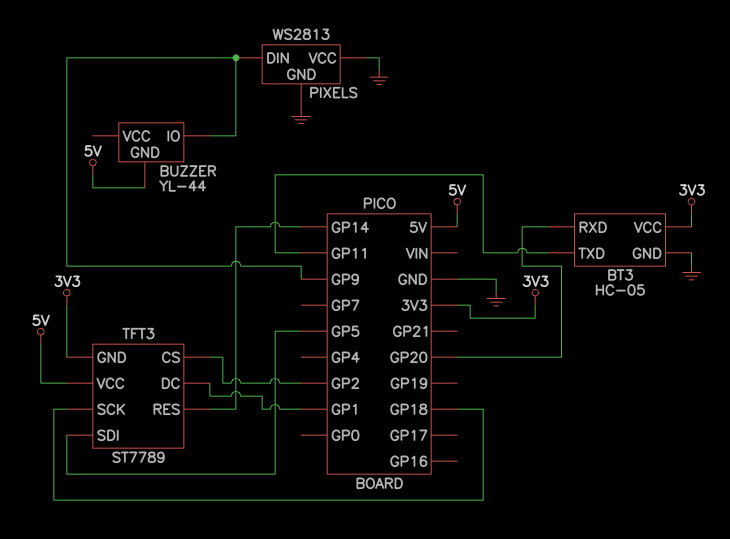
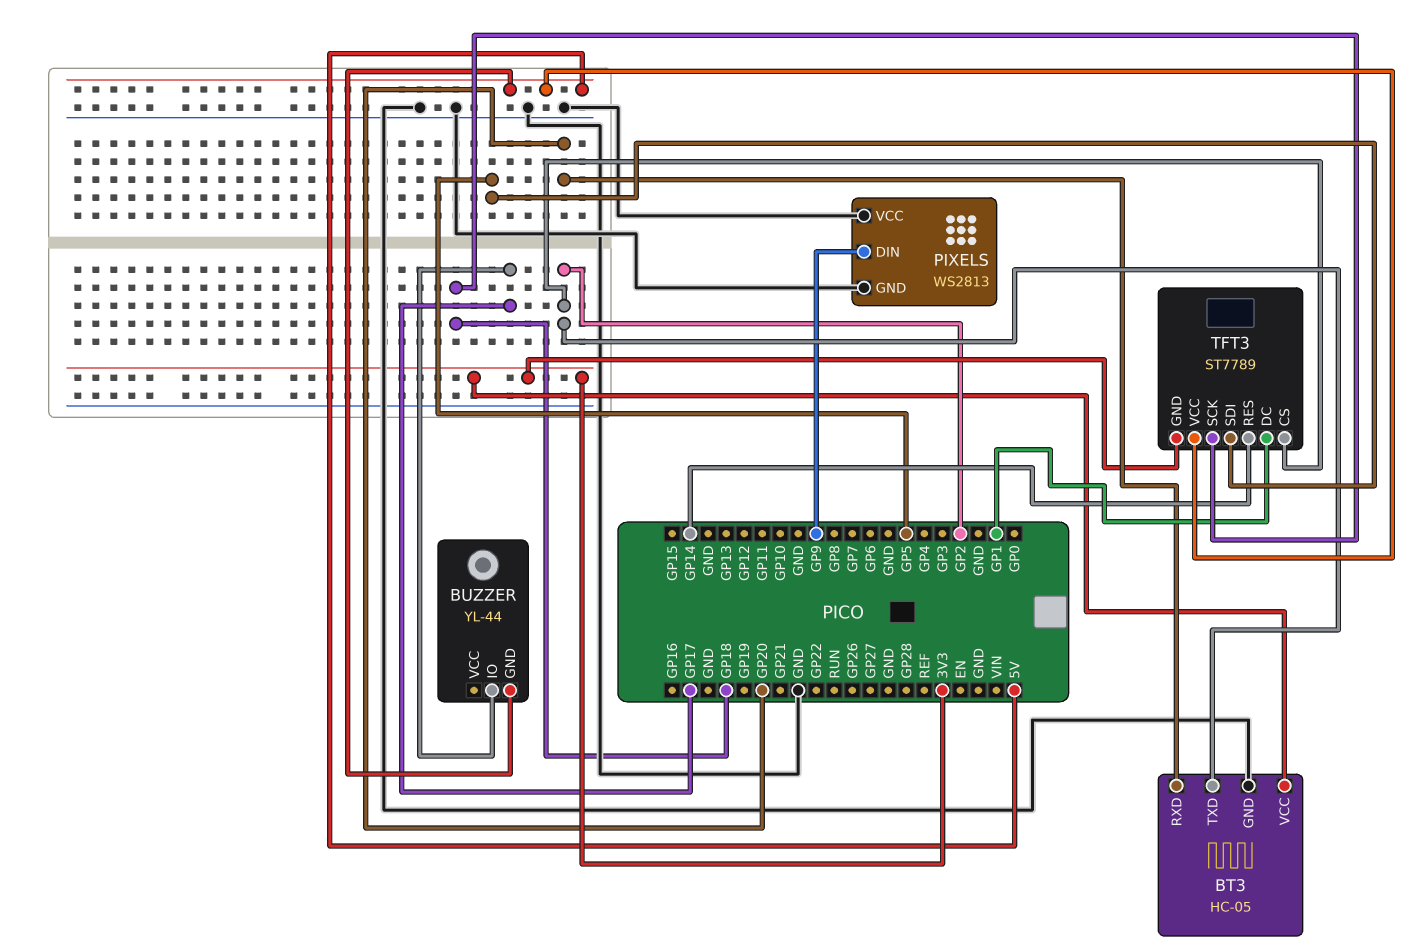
BT3 pin TXD: GP11 -> GP2
BUZZER pin IO: GP9 -> GP17

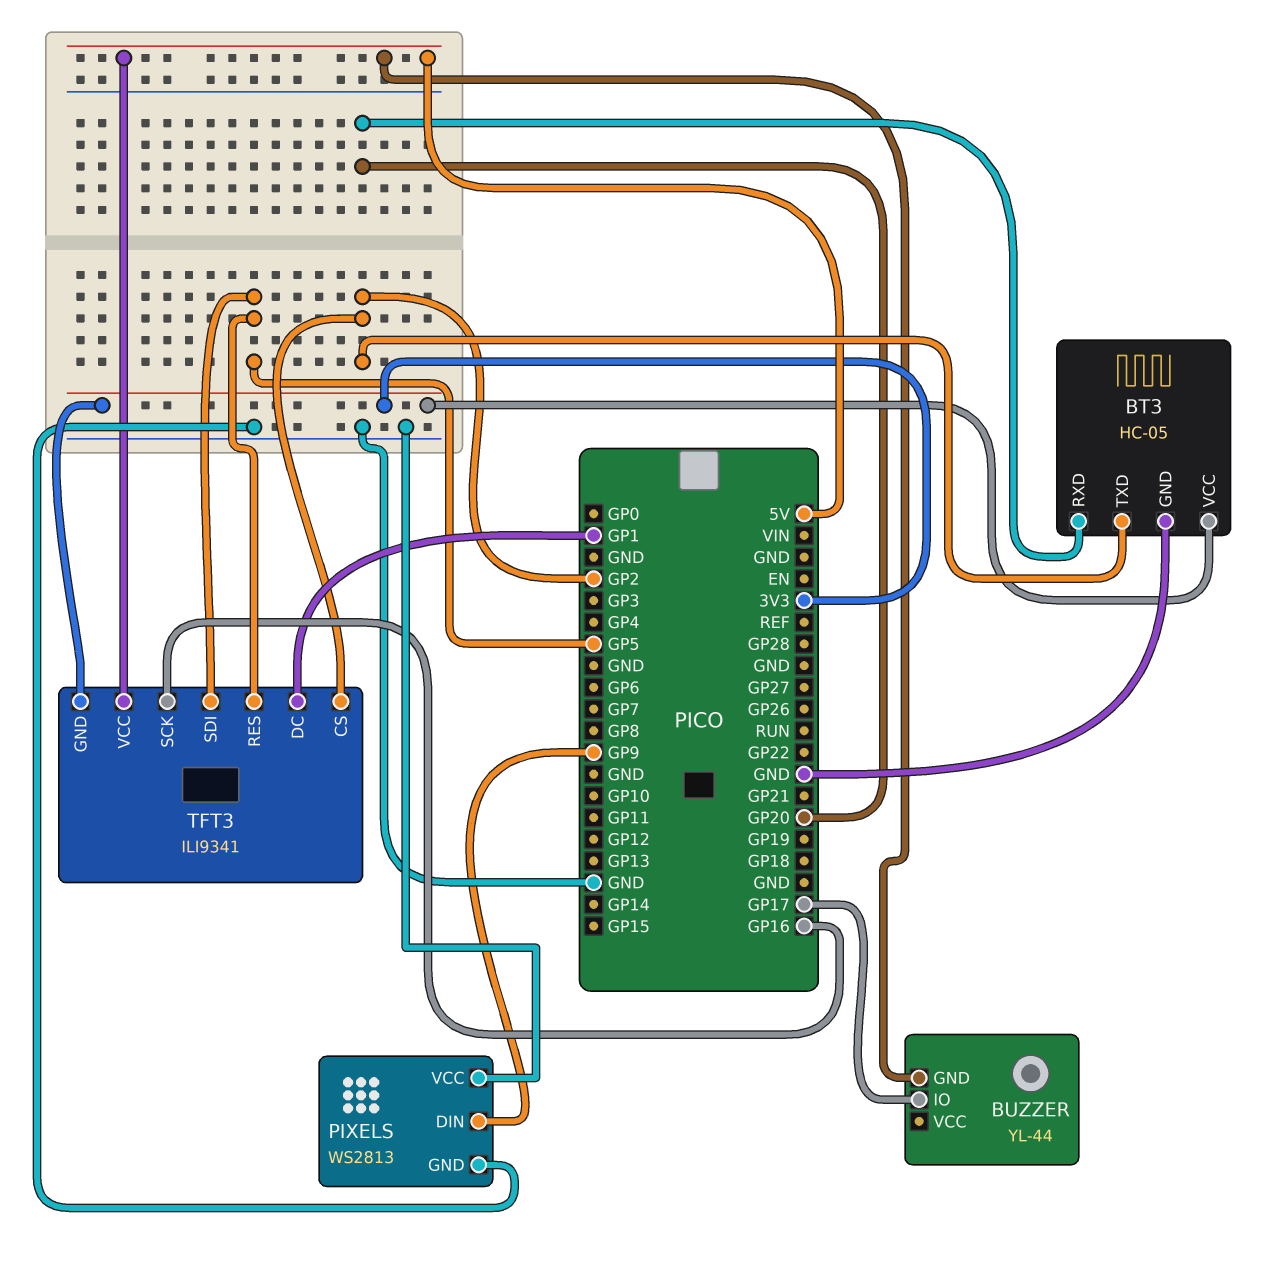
TFT3: ST7789 -> ILI9341
TFT3 pin RES: GP14 -> GP5
TFT3 pin SCK: GP18 -> GP16

